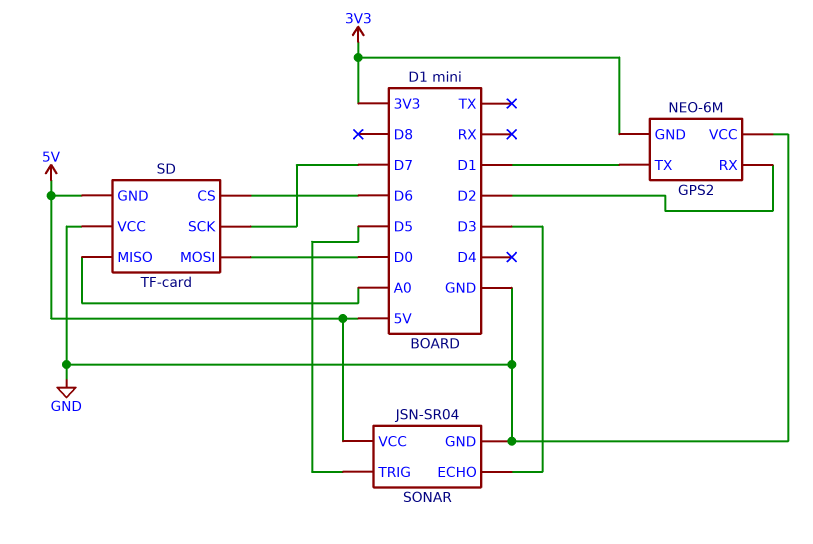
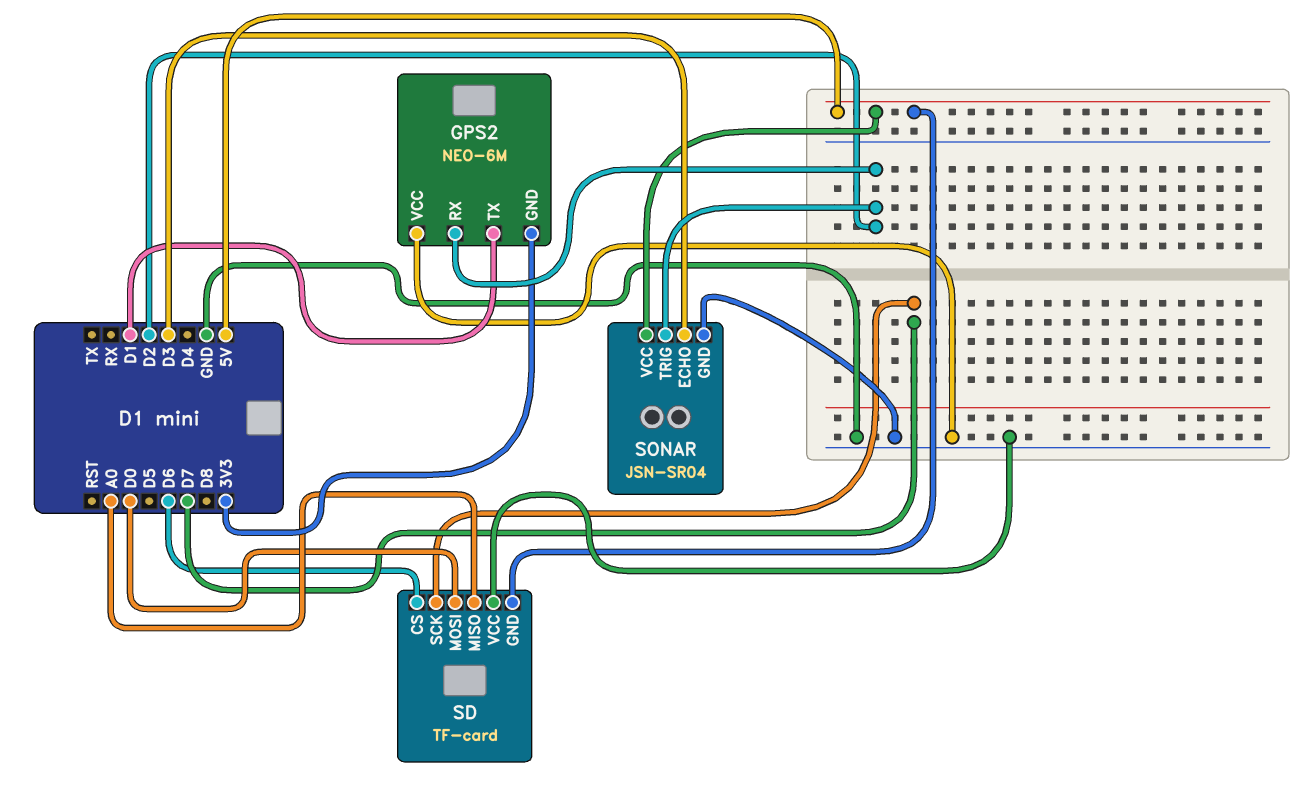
SONAR pin TRIG: D5 -> D2

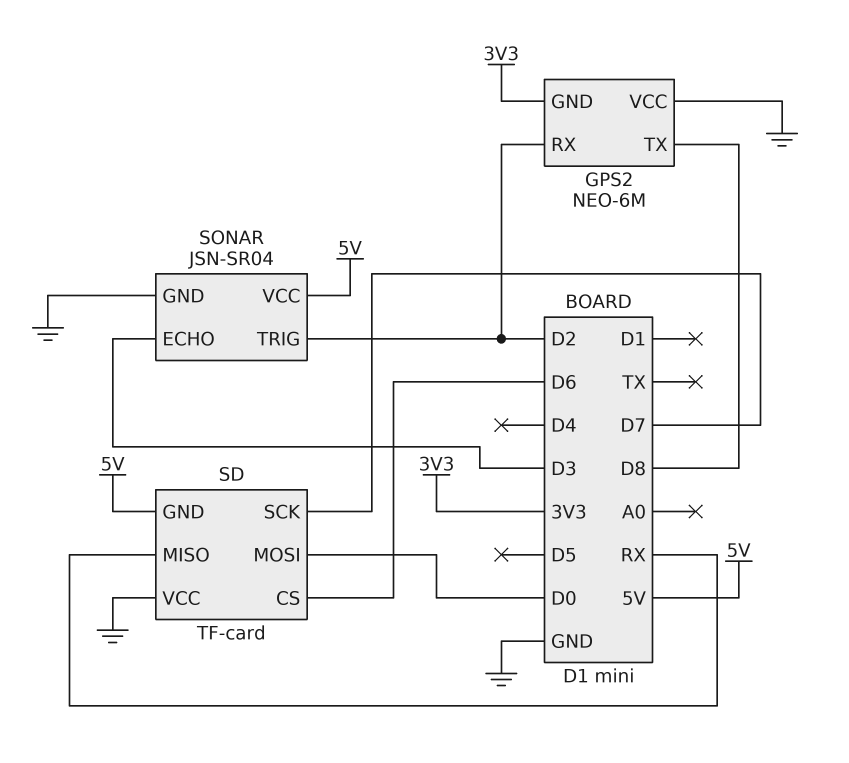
GPS2 pin TX: D1 -> D8
SD pin MISO: A0 -> RX

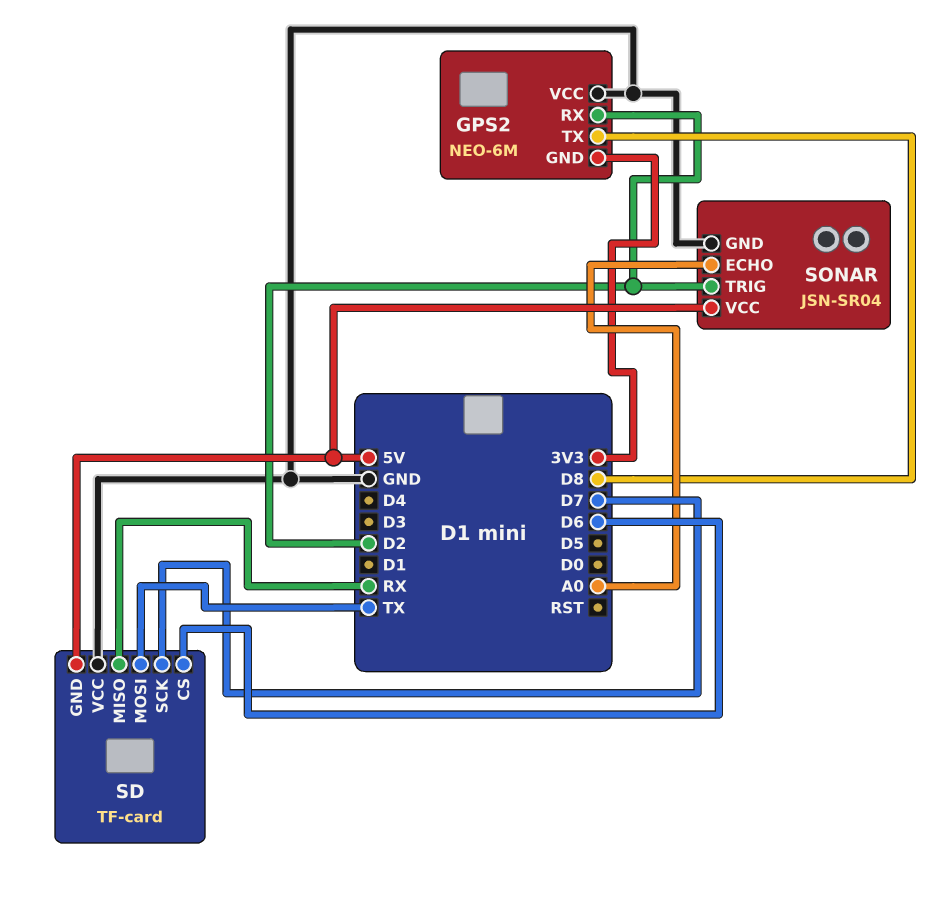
SD pin MOSI: D0 -> TX
SONAR pin ECHO: D3 -> A0

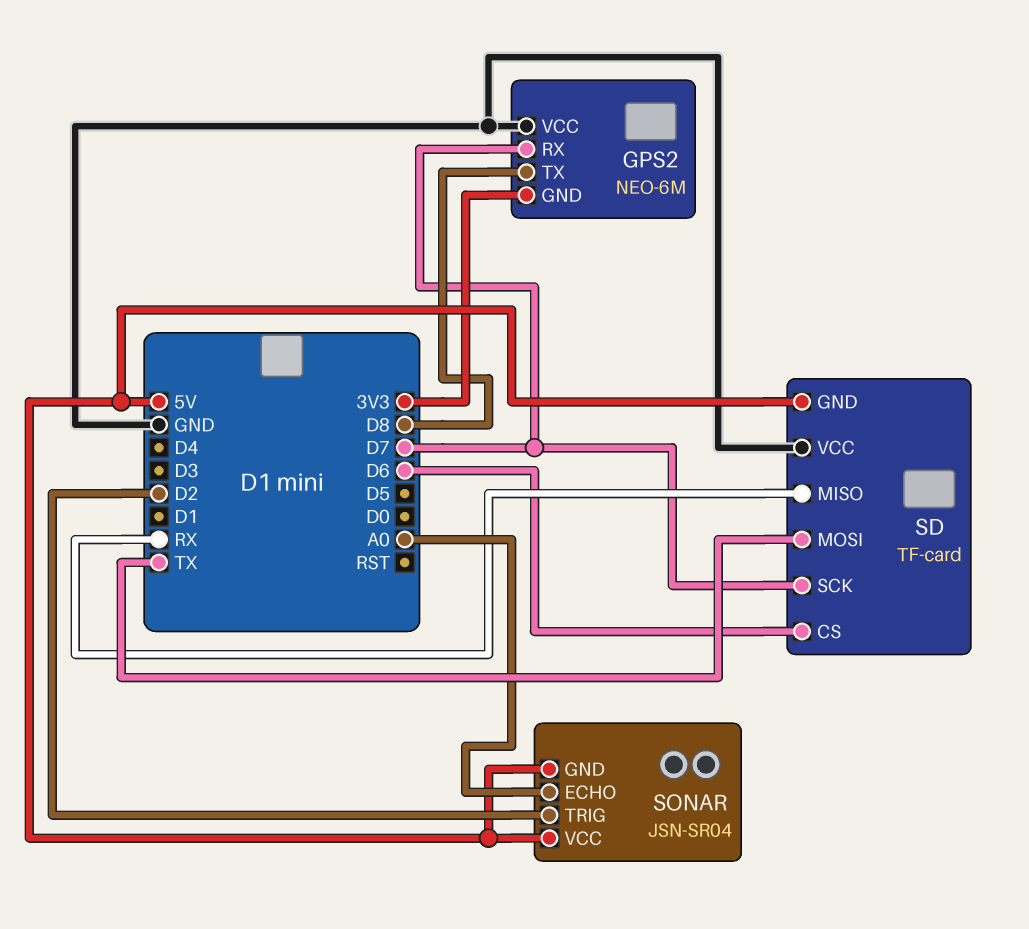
GPS2 pin RX: D2 -> D7
SONAR pin GND: GND -> 5V

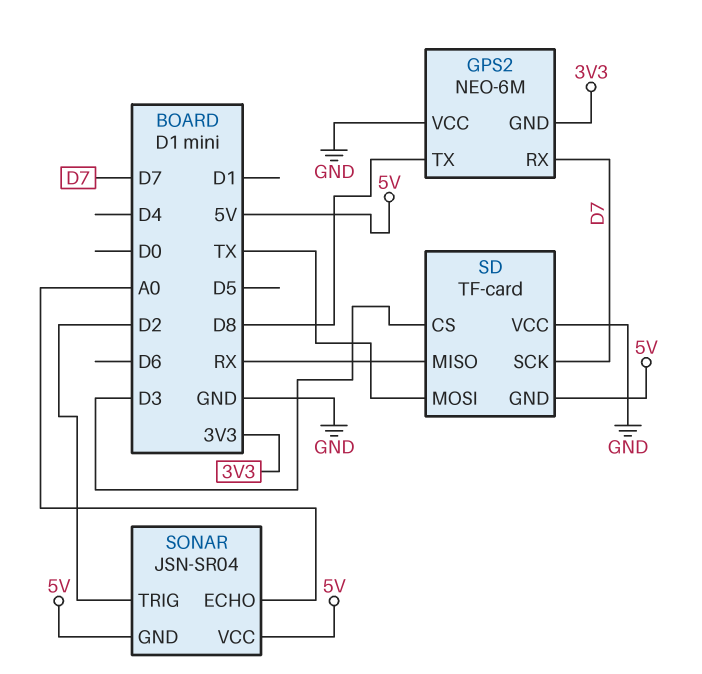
SD pin CS: D6 -> D3

